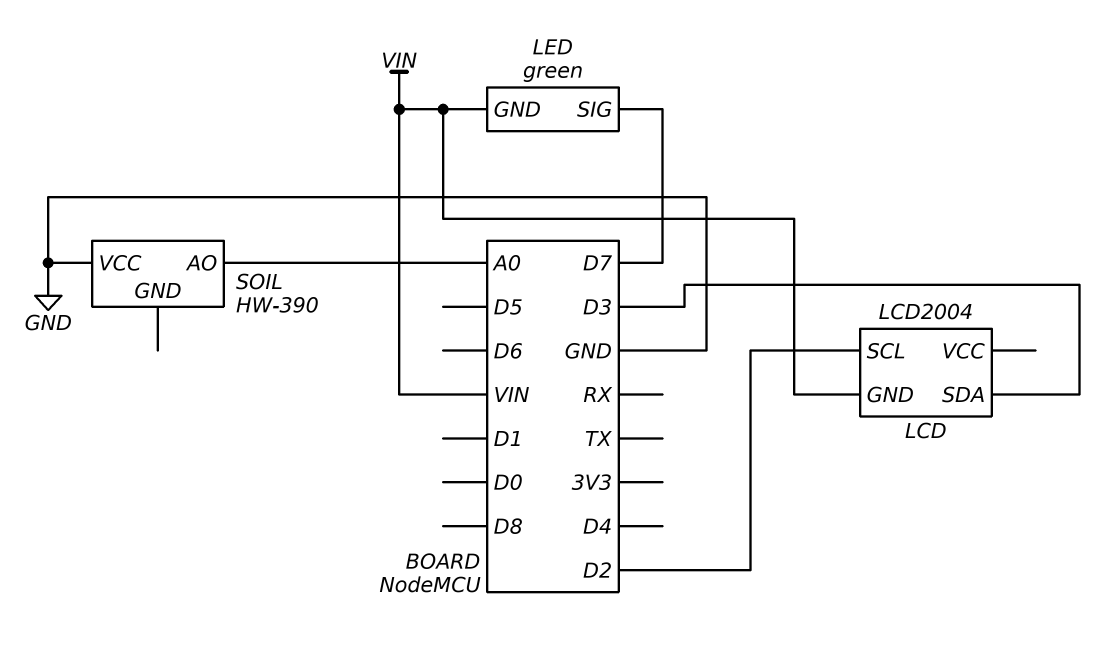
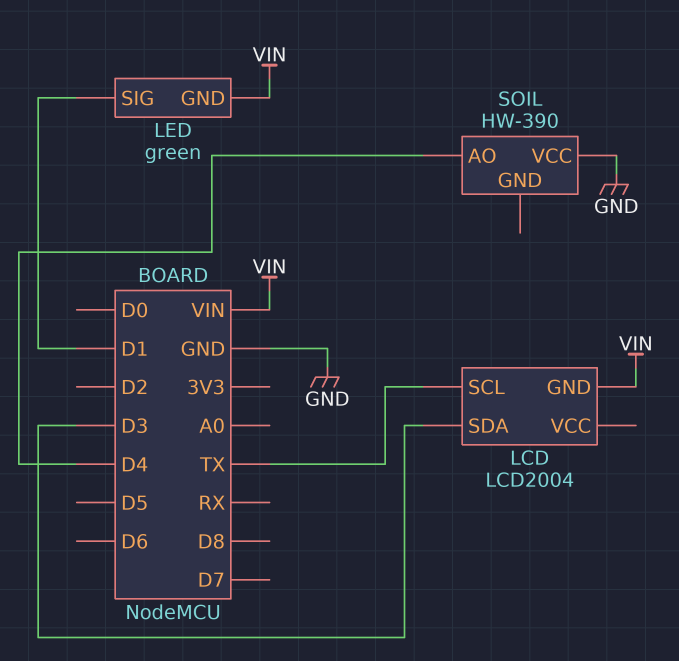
LCD pin SCL: D2 -> TX
LED pin SIG: D7 -> D1
SOIL pin AO: A0 -> D4

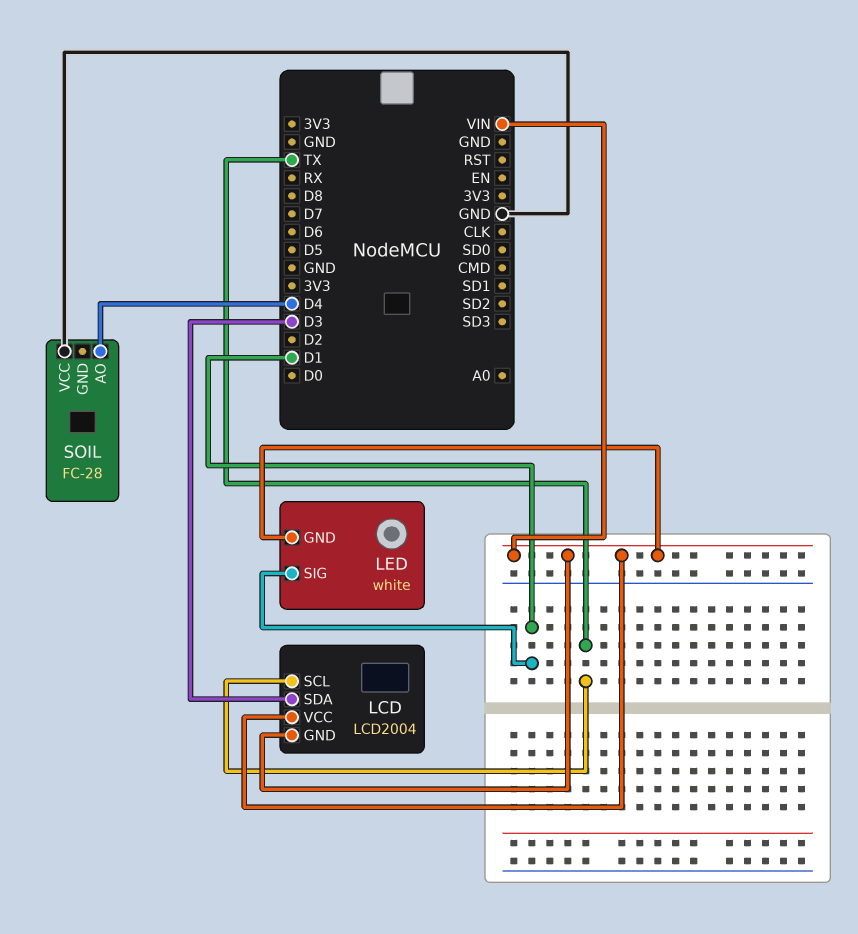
LCD pin VCC: none -> VIN
LED: green -> white
SOIL: HW-390 -> FC-28

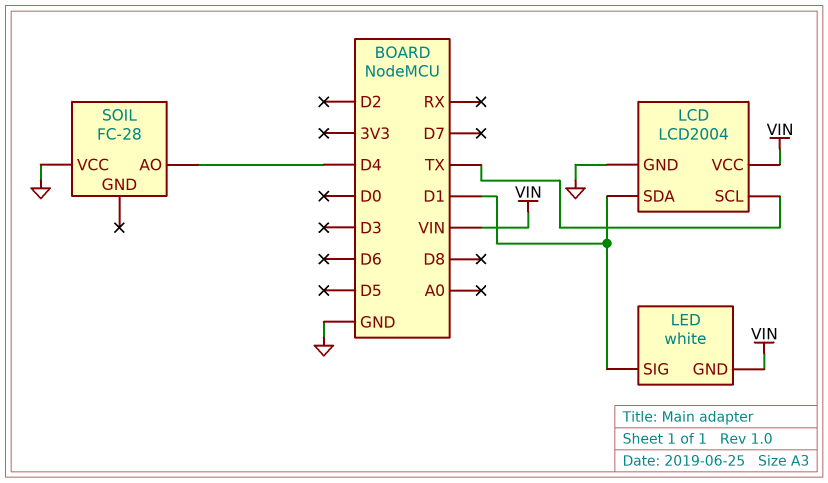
LCD pin GND: VIN -> GND
LCD pin SDA: D3 -> D1

